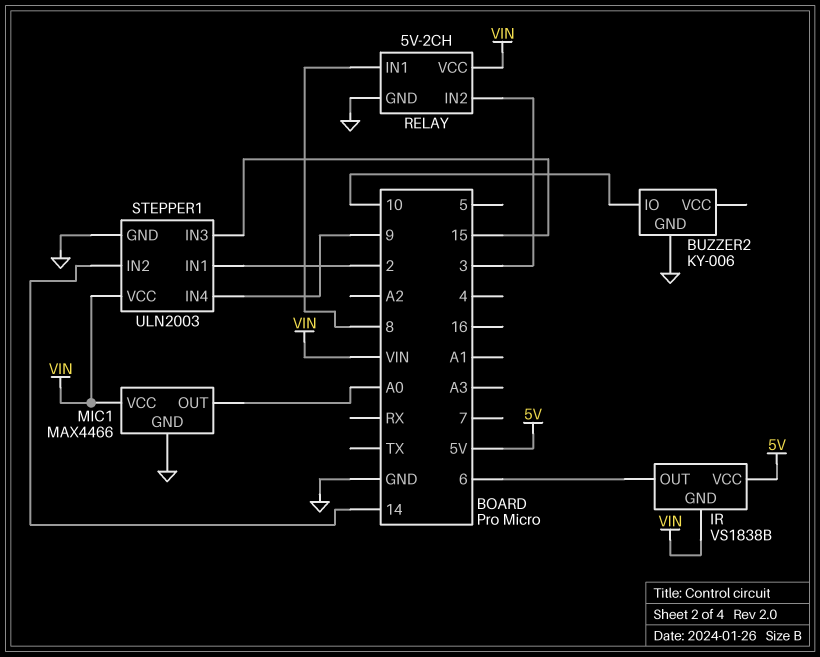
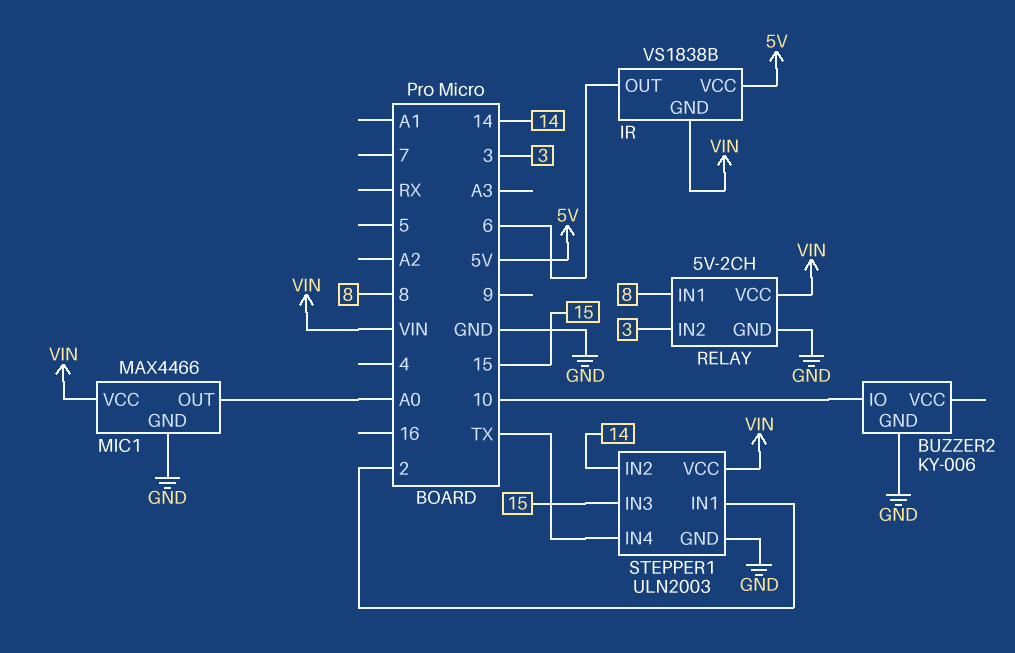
STEPPER1 pin IN4: 9 -> TX

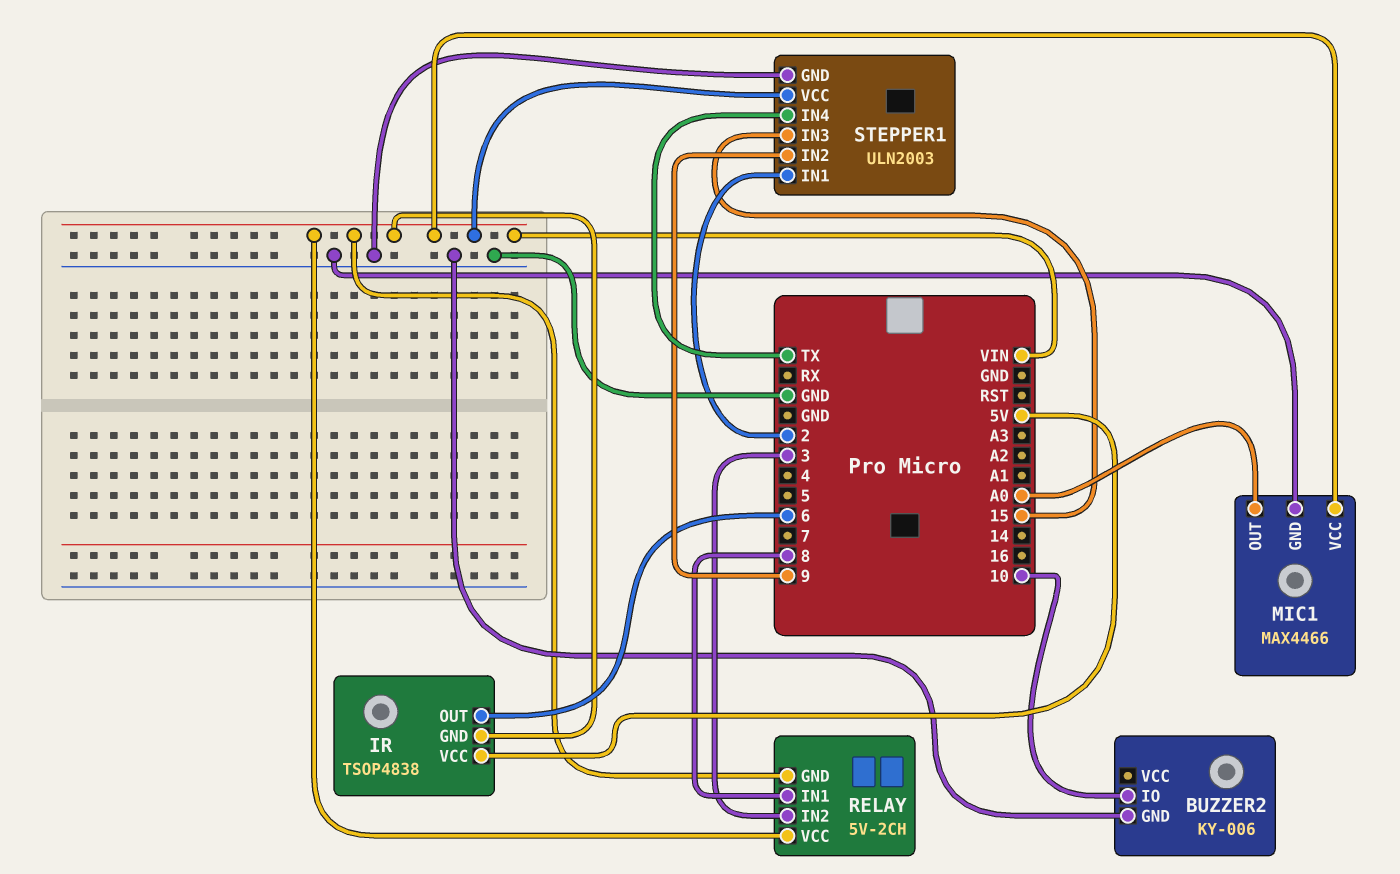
IR: VS1838B -> TSOP4838
RELAY pin GND: GND -> VIN
STEPPER1 pin IN2: 14 -> 9

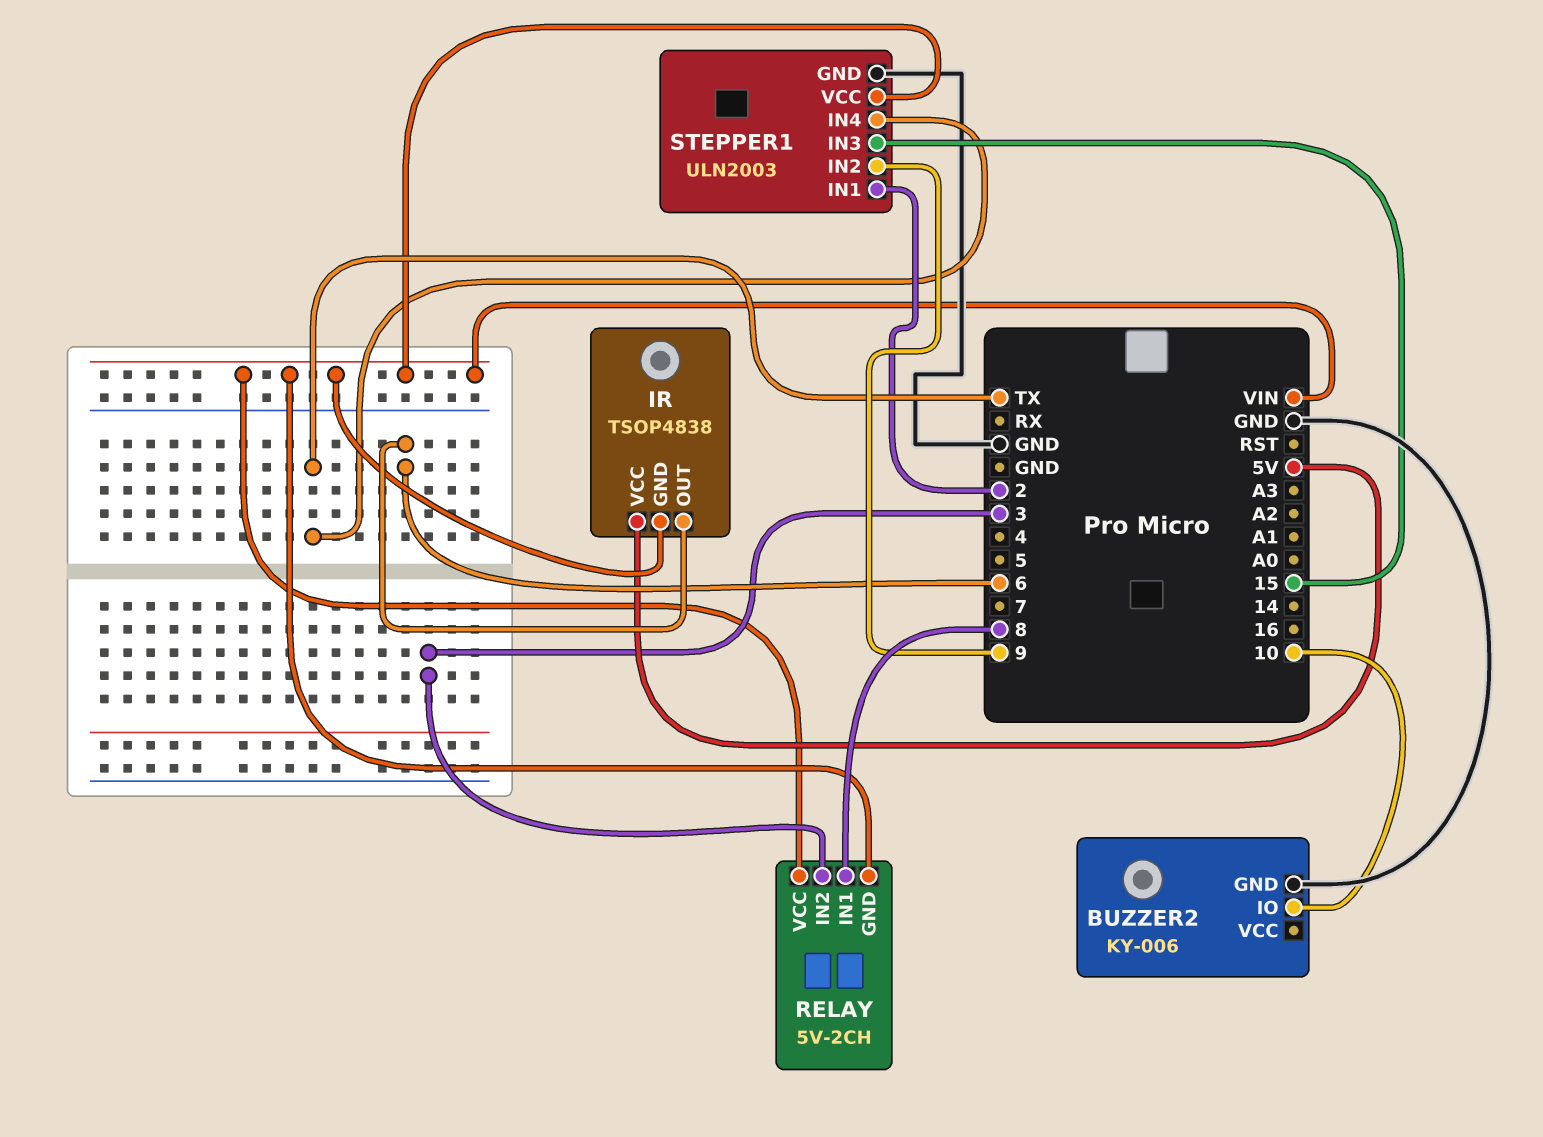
MIC1: MAX4466 -> none
MIC1 pin GND: GND -> none
MIC1 pin OUT: A0 -> none
MIC1 pin VCC: VIN -> none

